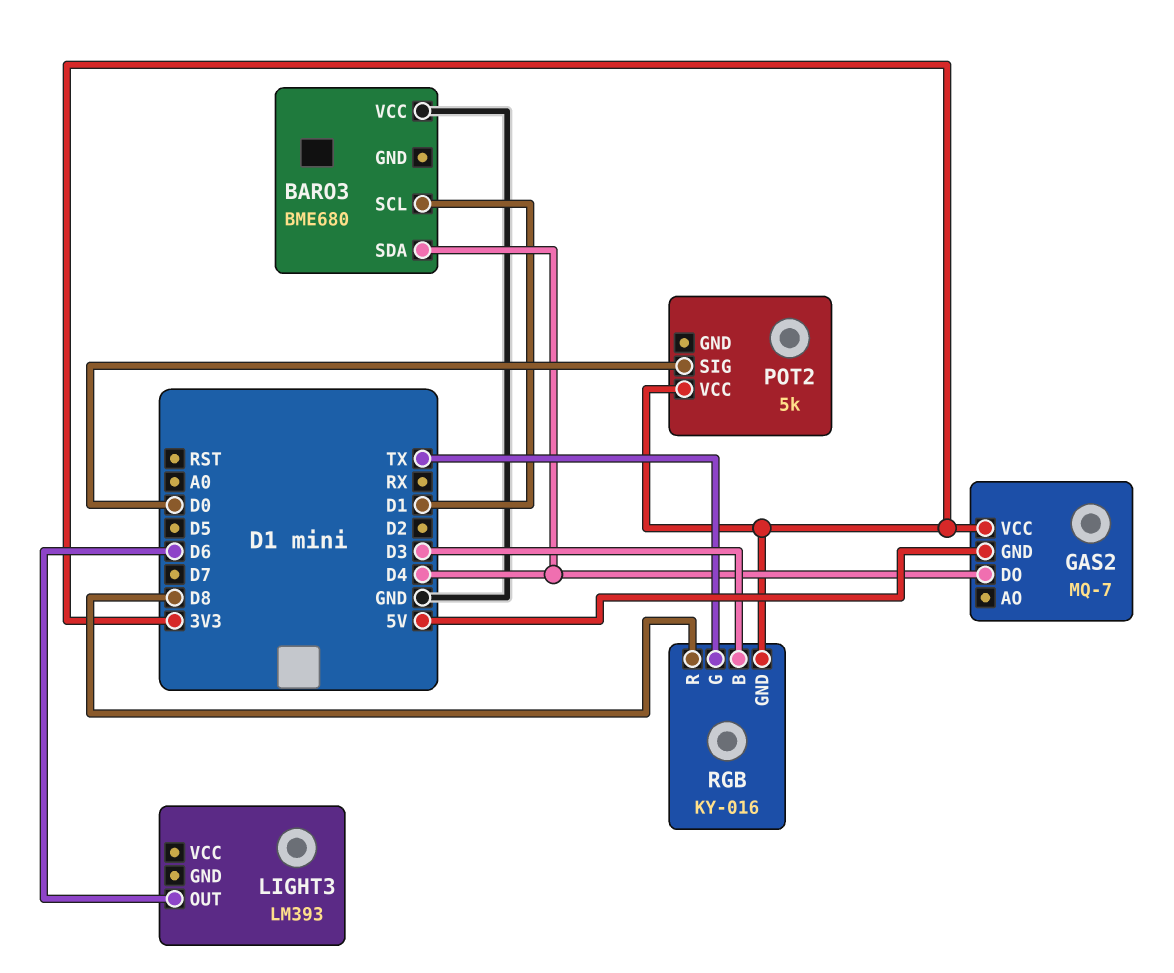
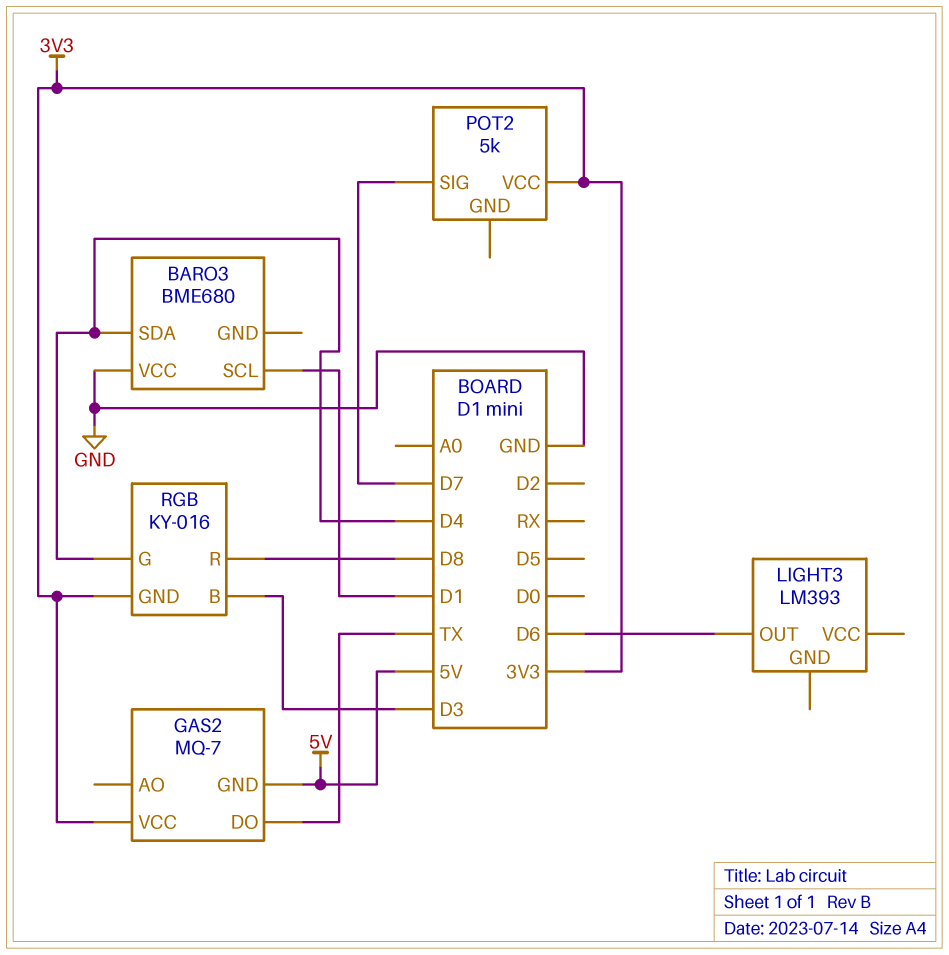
GAS2 pin DO: D4 -> TX
POT2 pin SIG: D0 -> D7
RGB pin G: TX -> D4

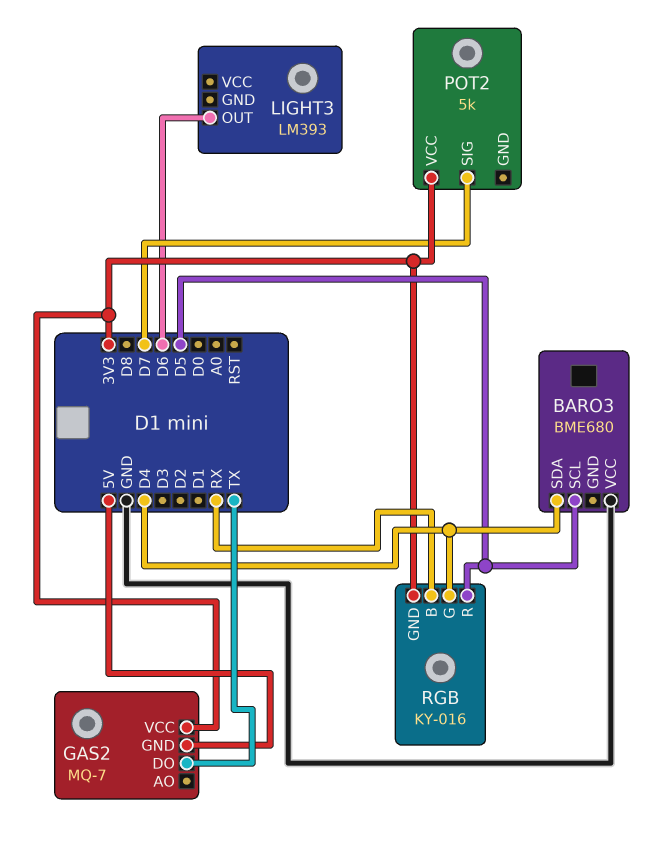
BARO3 pin SCL: D1 -> D5
RGB pin B: D3 -> RX
RGB pin R: D8 -> D5

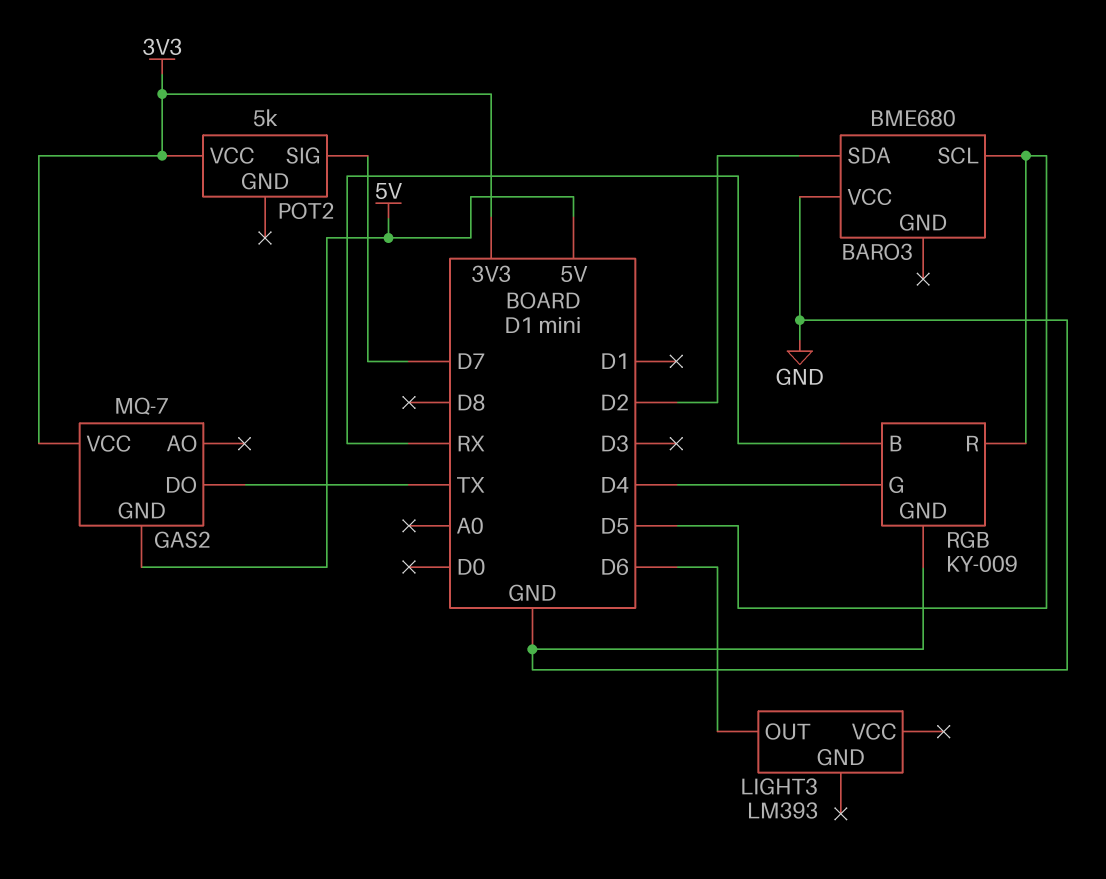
BARO3 pin SDA: D4 -> D2
RGB: KY-016 -> KY-009
RGB pin GND: 3V3 -> GND

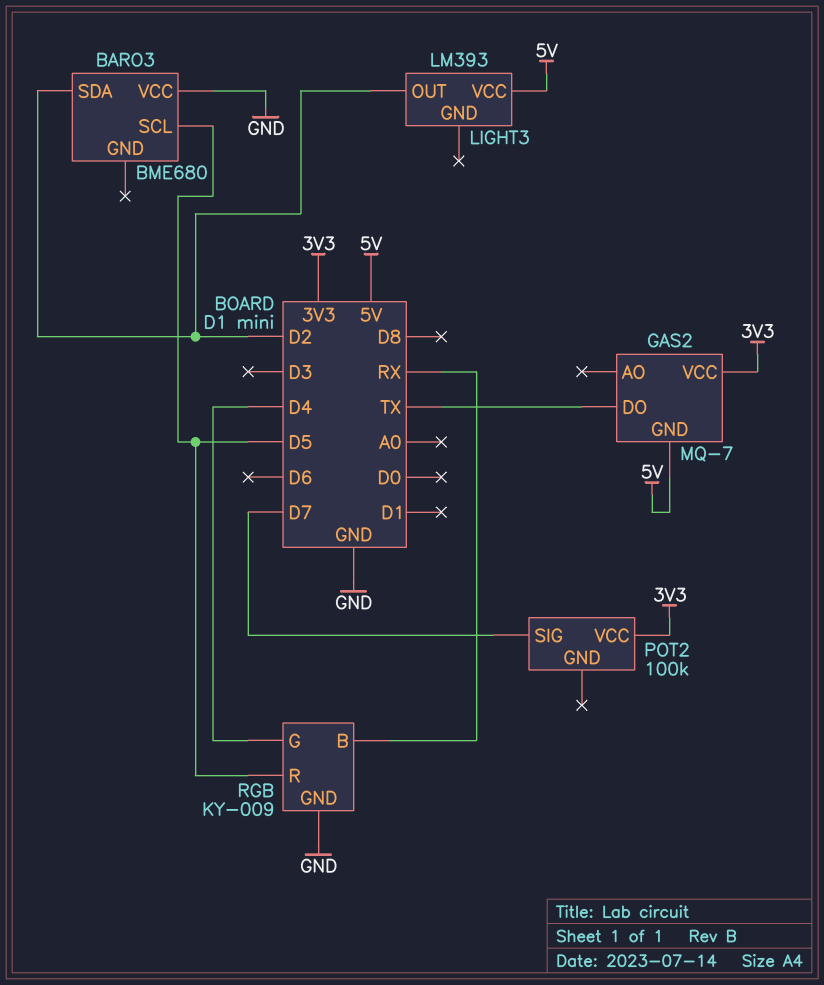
LIGHT3 pin OUT: D6 -> D2
LIGHT3 pin VCC: none -> 5V
POT2: 5k -> 100k

